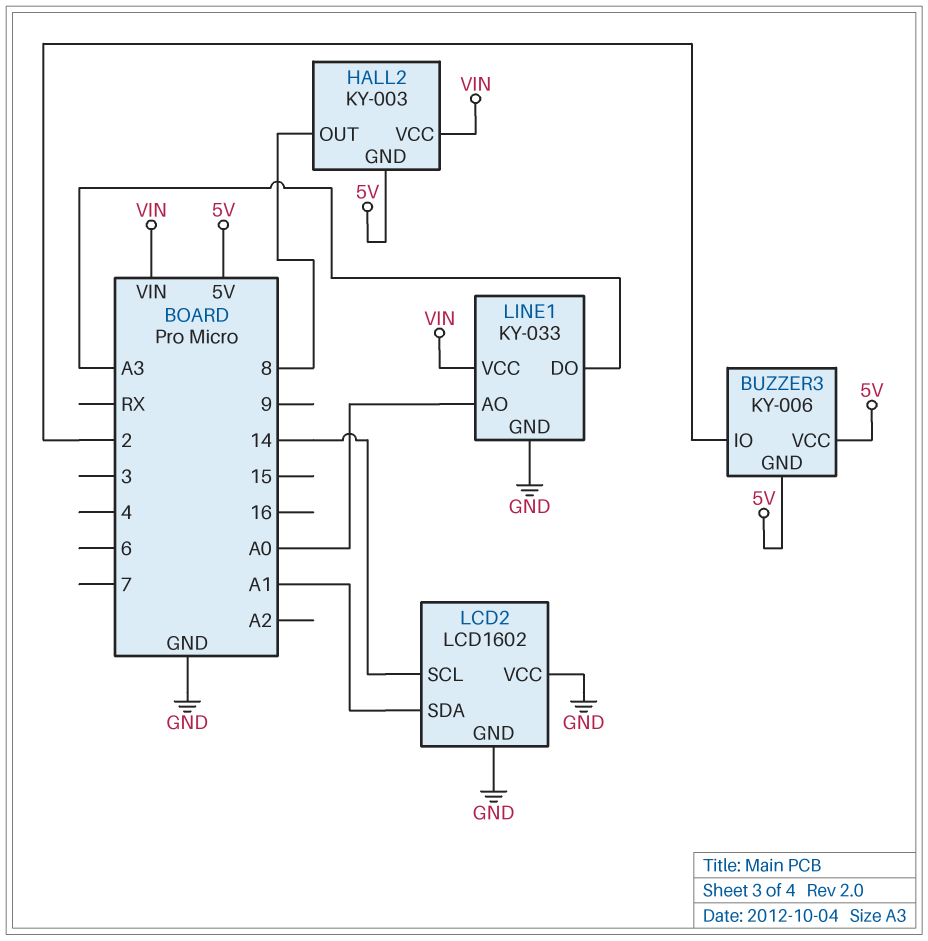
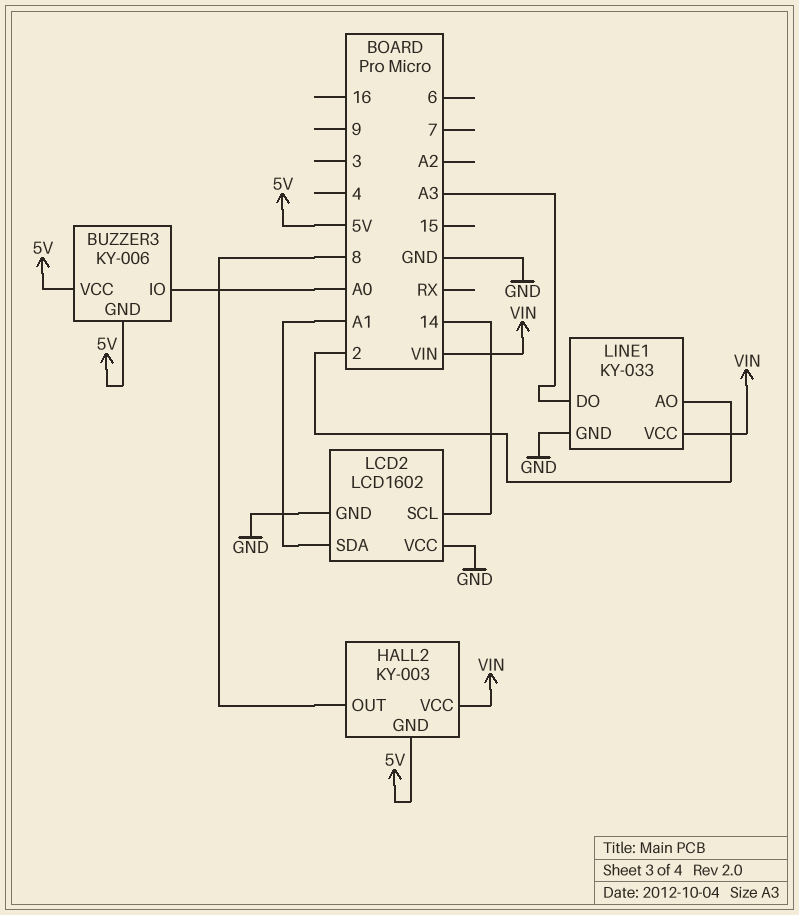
BUZZER3 pin IO: 2 -> A0
LINE1 pin AO: A0 -> 2

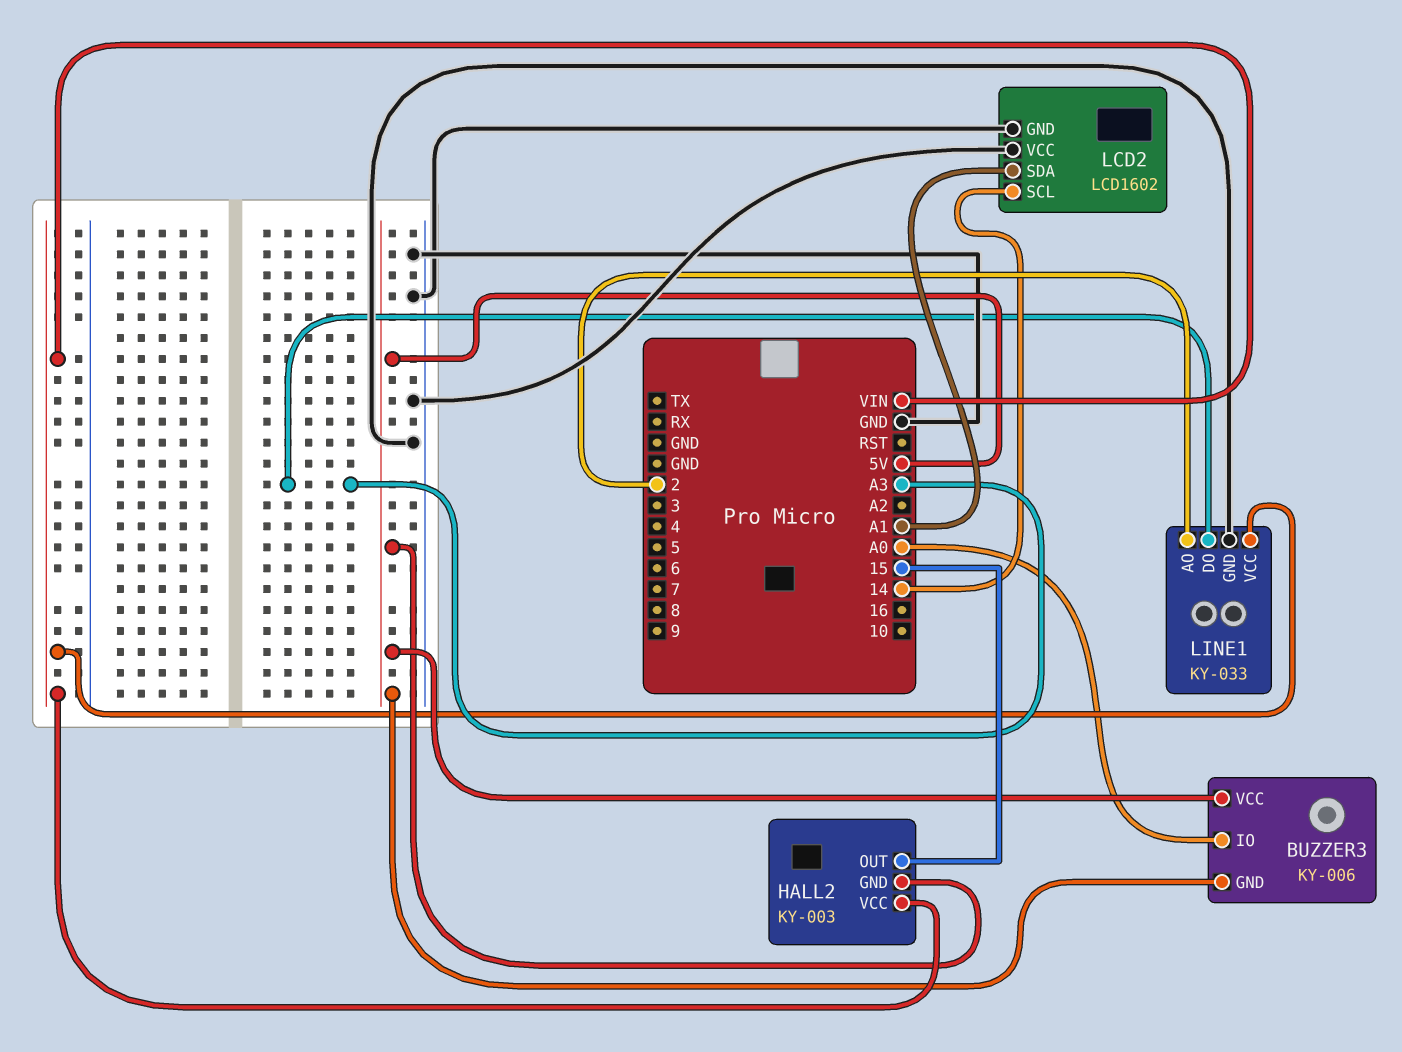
HALL2 pin OUT: 8 -> 15

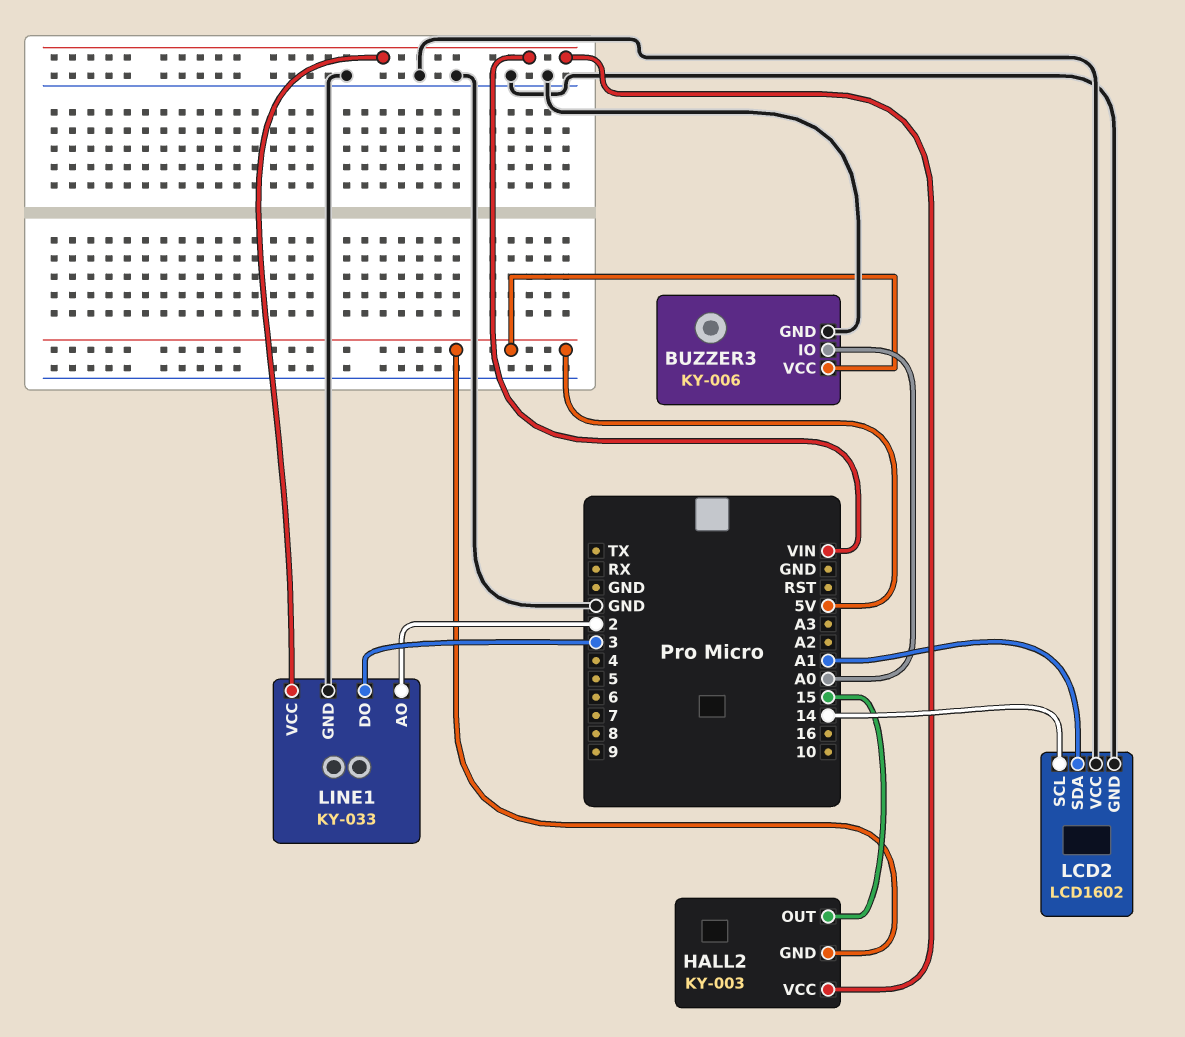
BUZZER3 pin GND: 5V -> GND
LINE1 pin DO: A3 -> 3

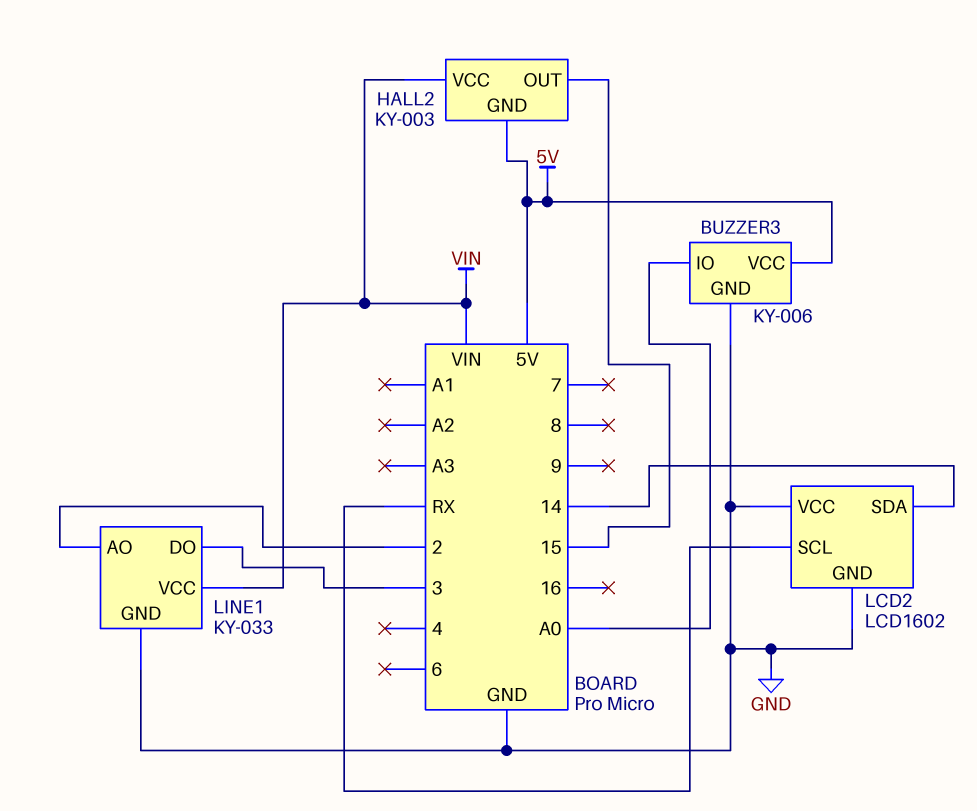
LCD2 pin SCL: 14 -> RX
LCD2 pin SDA: A1 -> 14

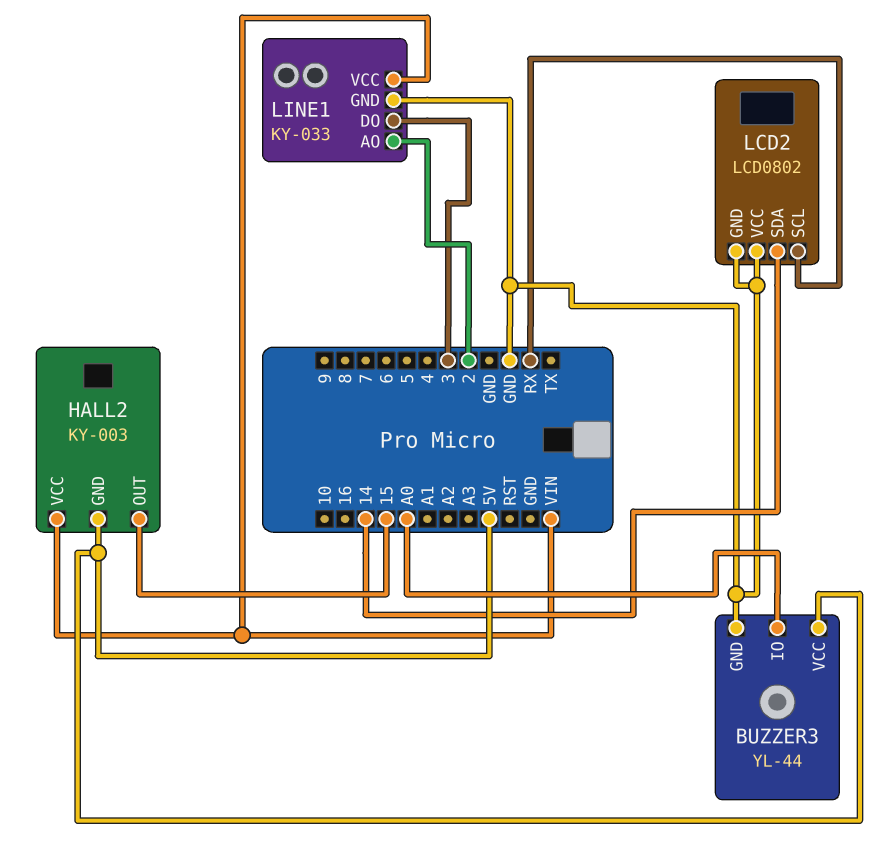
BUZZER3: KY-006 -> YL-44
LCD2: LCD1602 -> LCD0802

